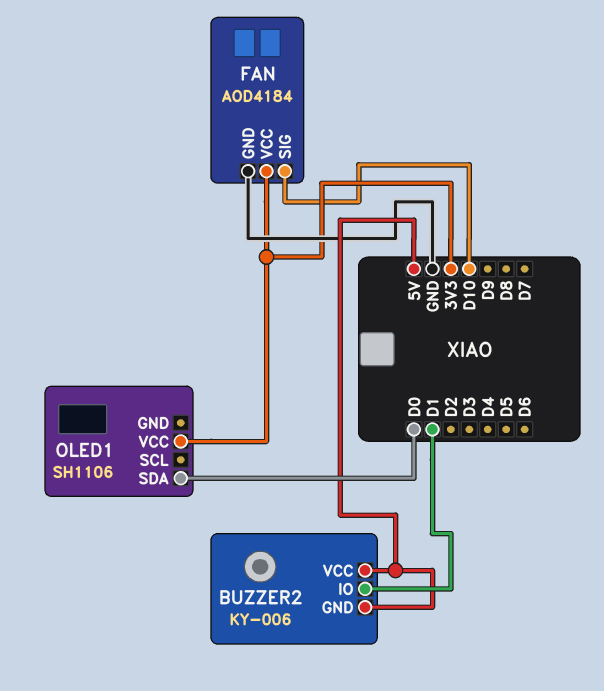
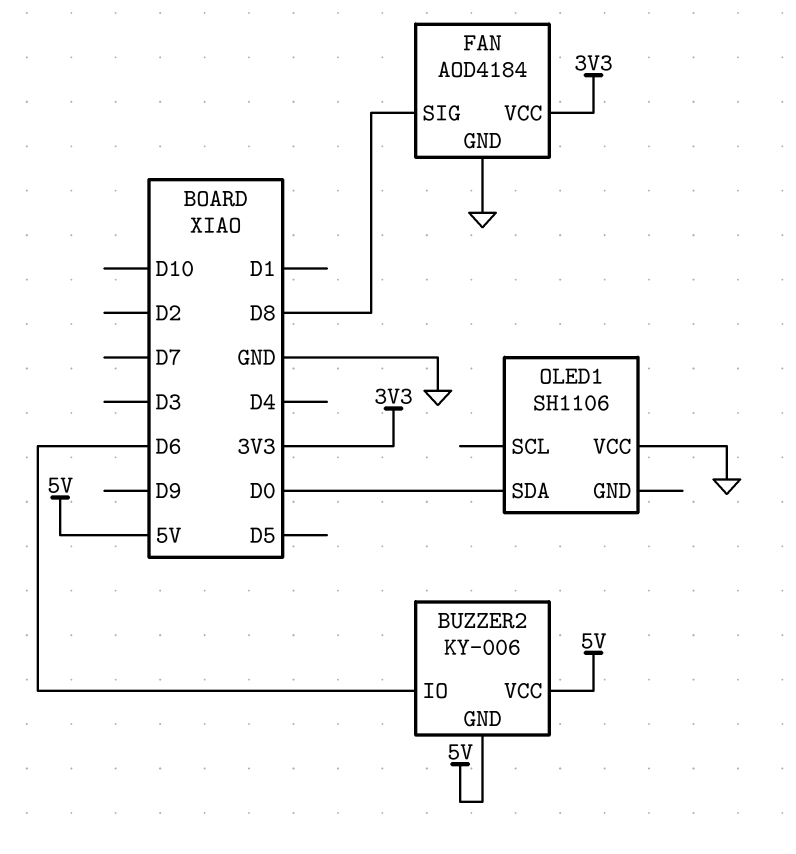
BUZZER2 pin IO: D1 -> D6
FAN pin SIG: D10 -> D8
OLED1 pin VCC: 3V3 -> GND

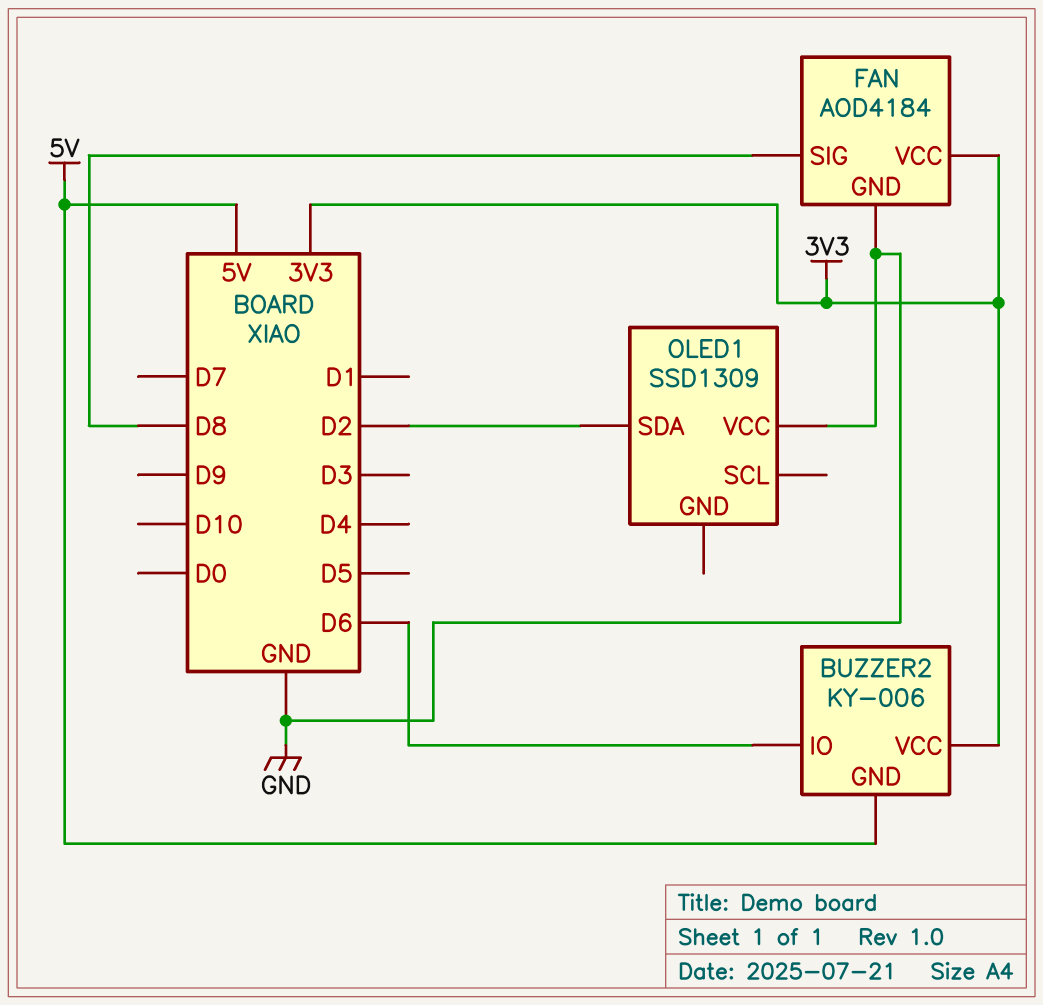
BUZZER2 pin VCC: 5V -> 3V3
OLED1: SH1106 -> SSD1309
OLED1 pin SDA: D0 -> D2

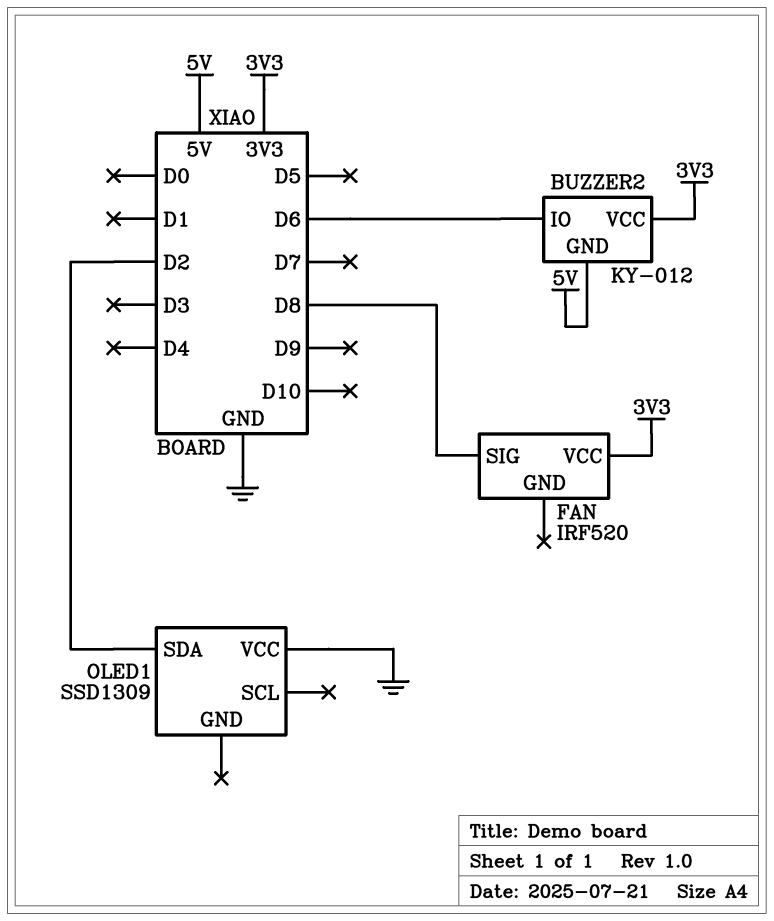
BUZZER2: KY-006 -> KY-012
FAN: AOD4184 -> IRF520
FAN pin GND: GND -> none

